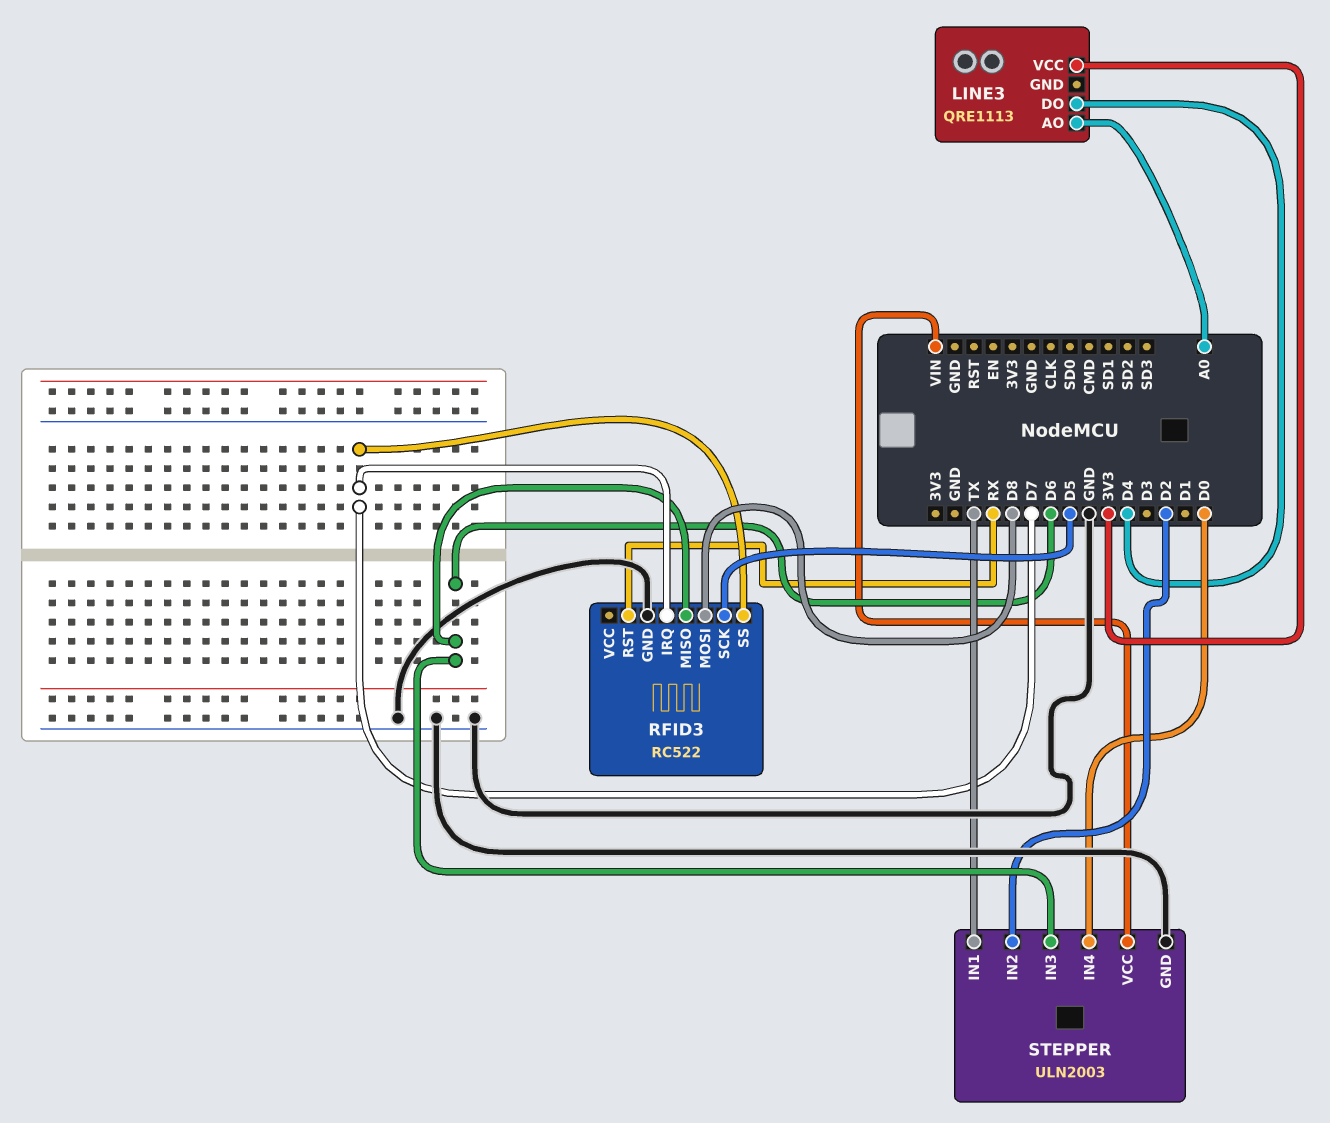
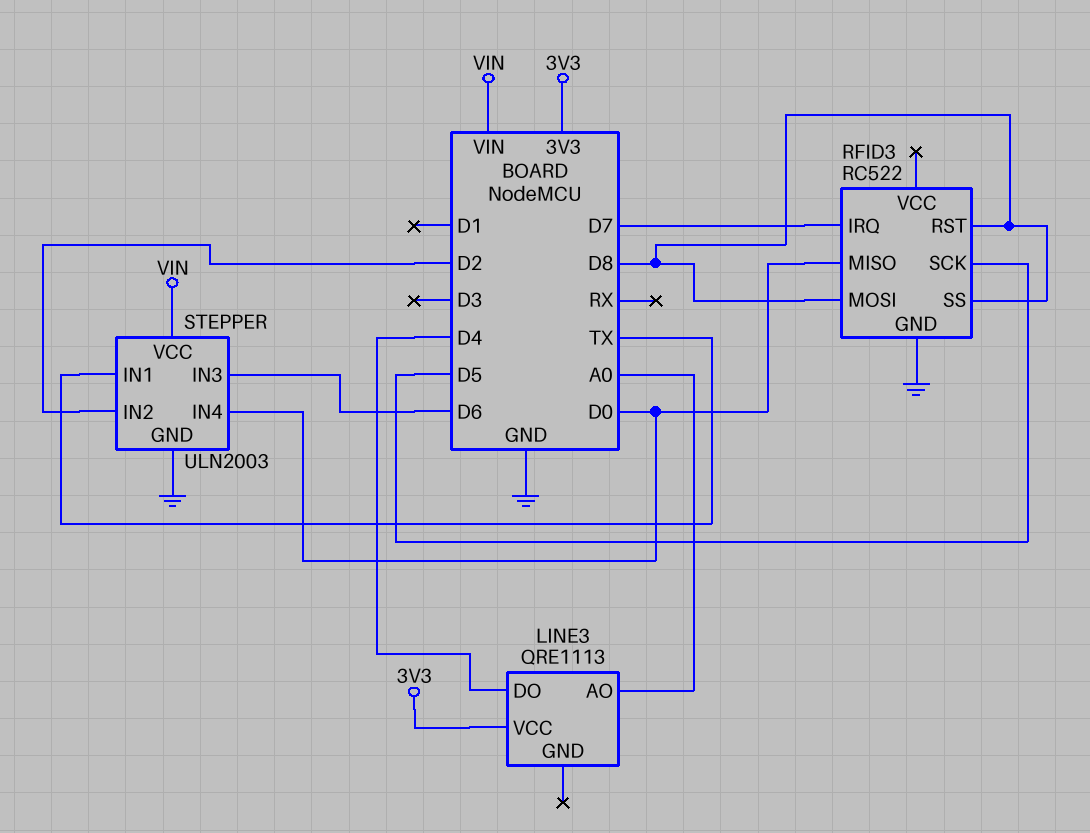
RFID3 pin MISO: D6 -> D0
RFID3 pin RST: RX -> D8
RFID3 pin SS: D7 -> D8

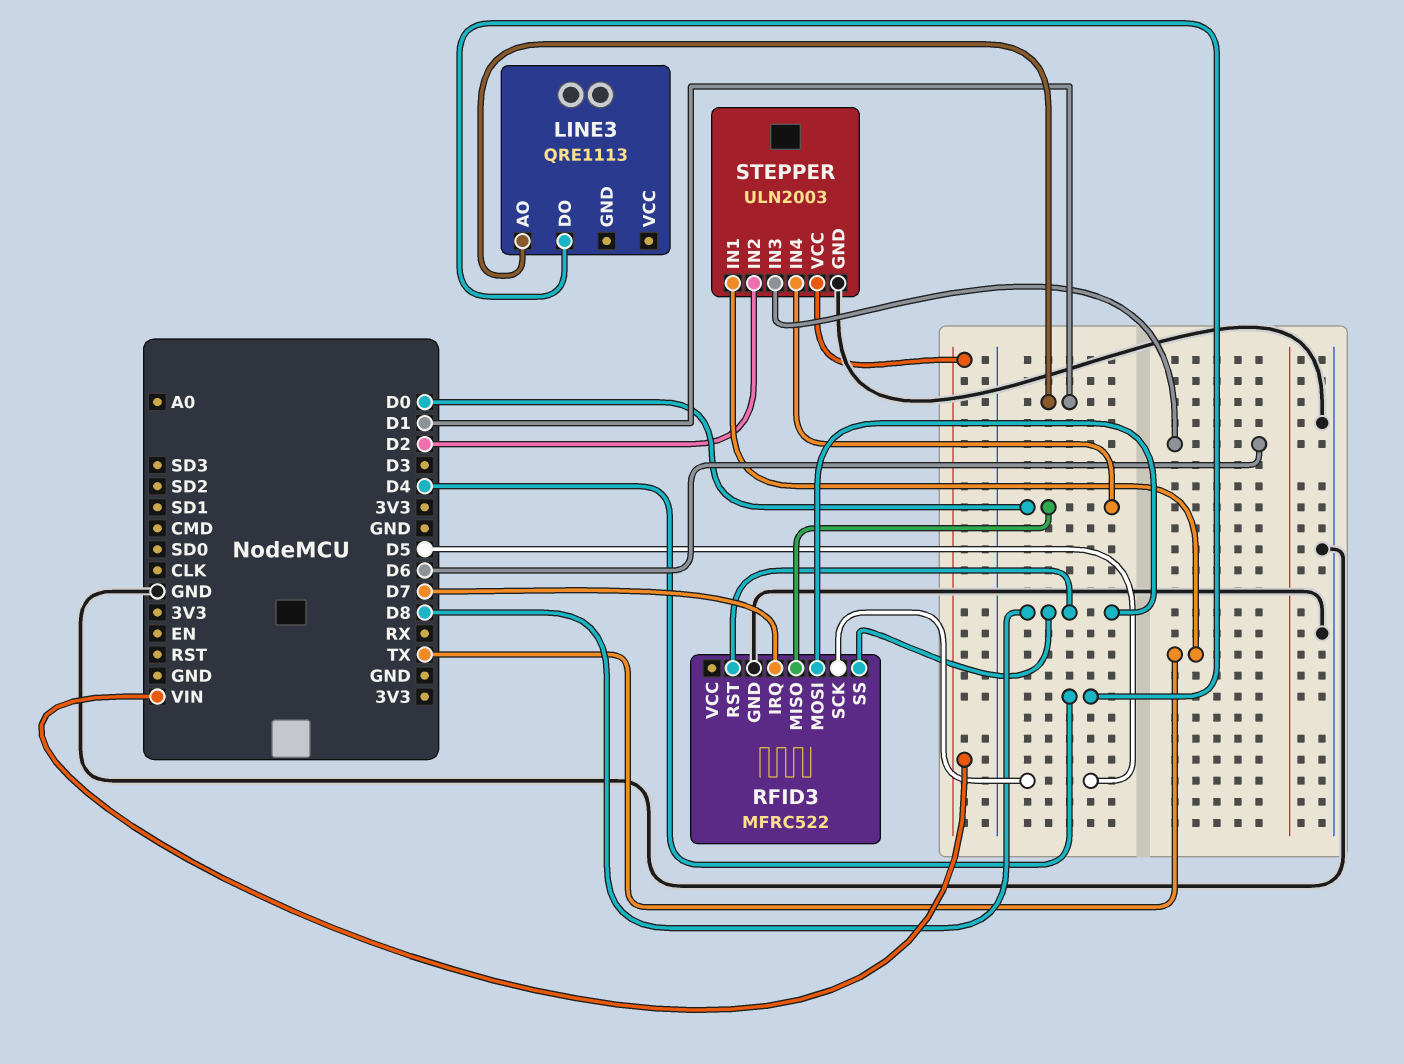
LINE3 pin AO: A0 -> D1
LINE3 pin VCC: 3V3 -> none
RFID3: RC522 -> MFRC522

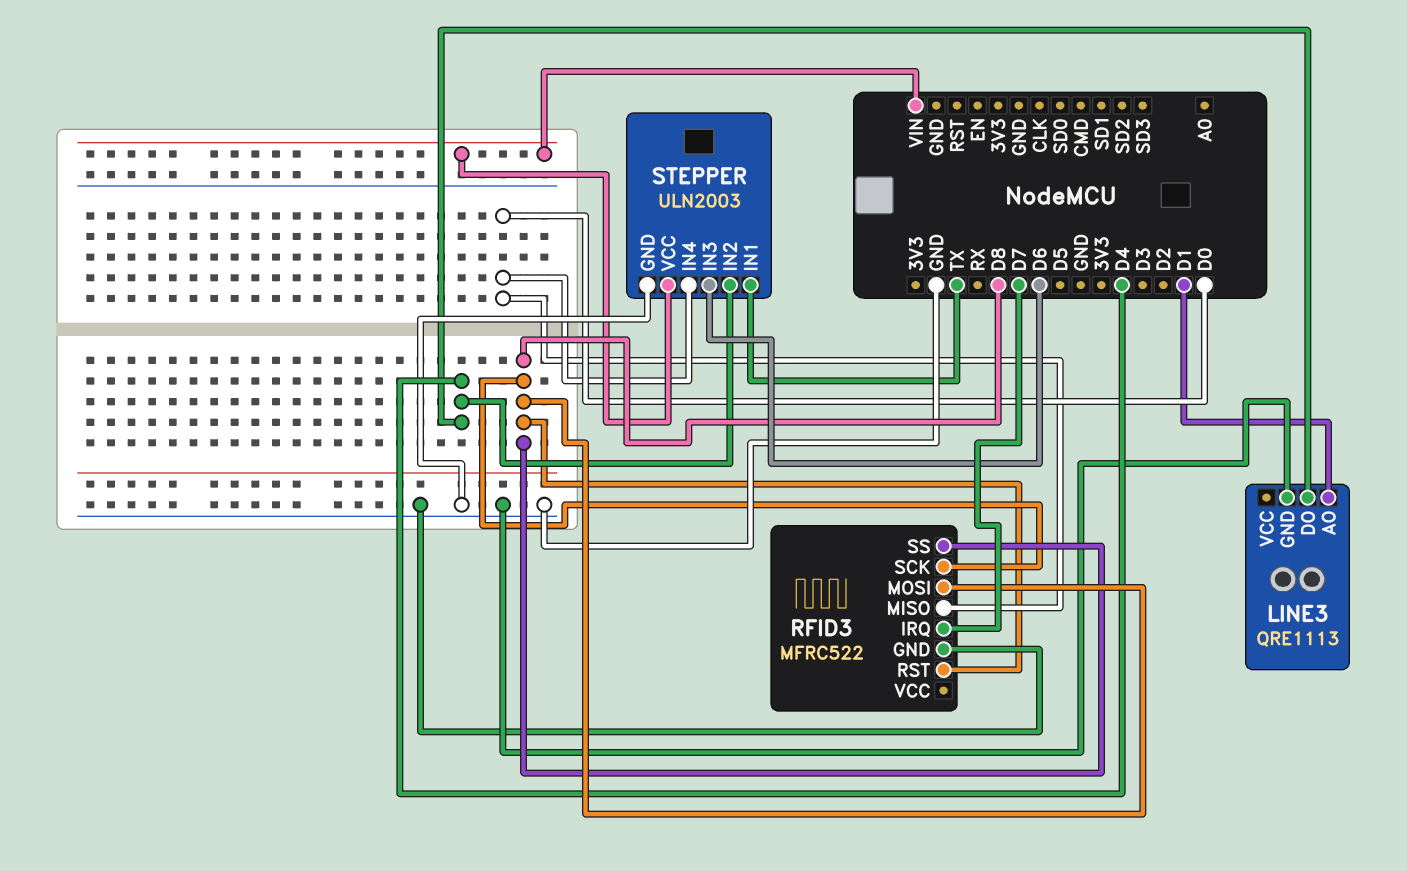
LINE3 pin GND: none -> GND
RFID3 pin SCK: D5 -> D8
STEPPER pin IN2: D2 -> D4

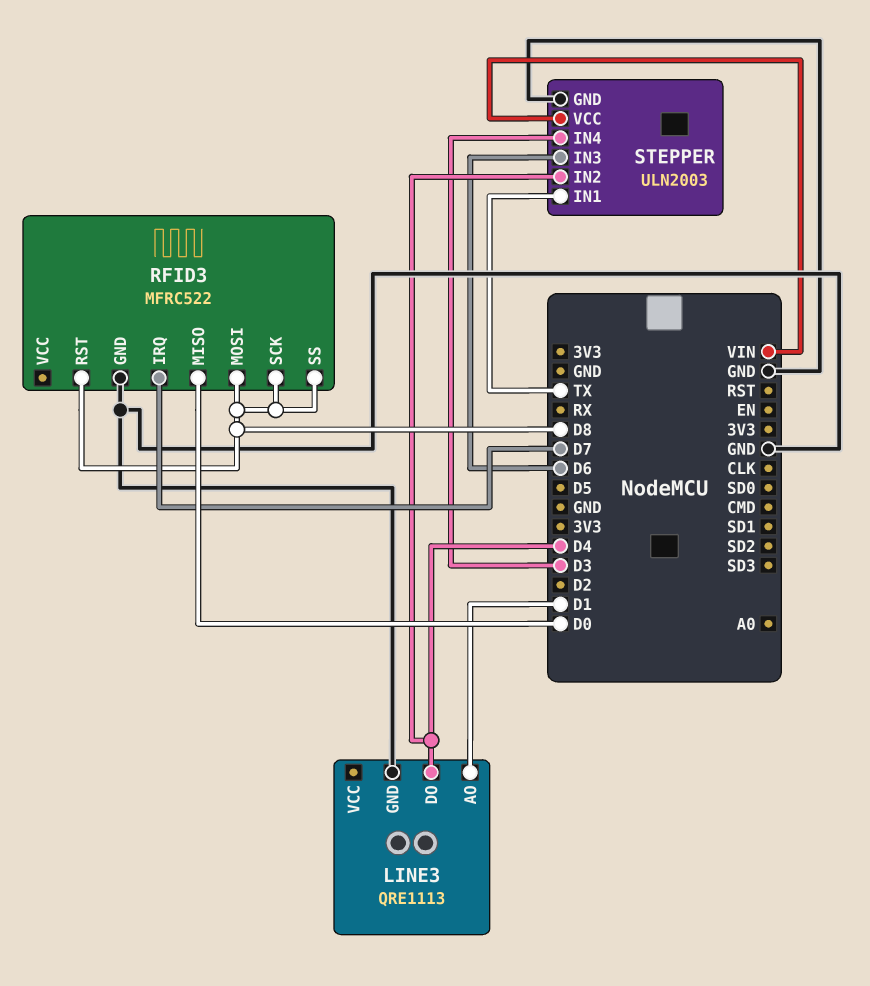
STEPPER pin IN4: D0 -> D3

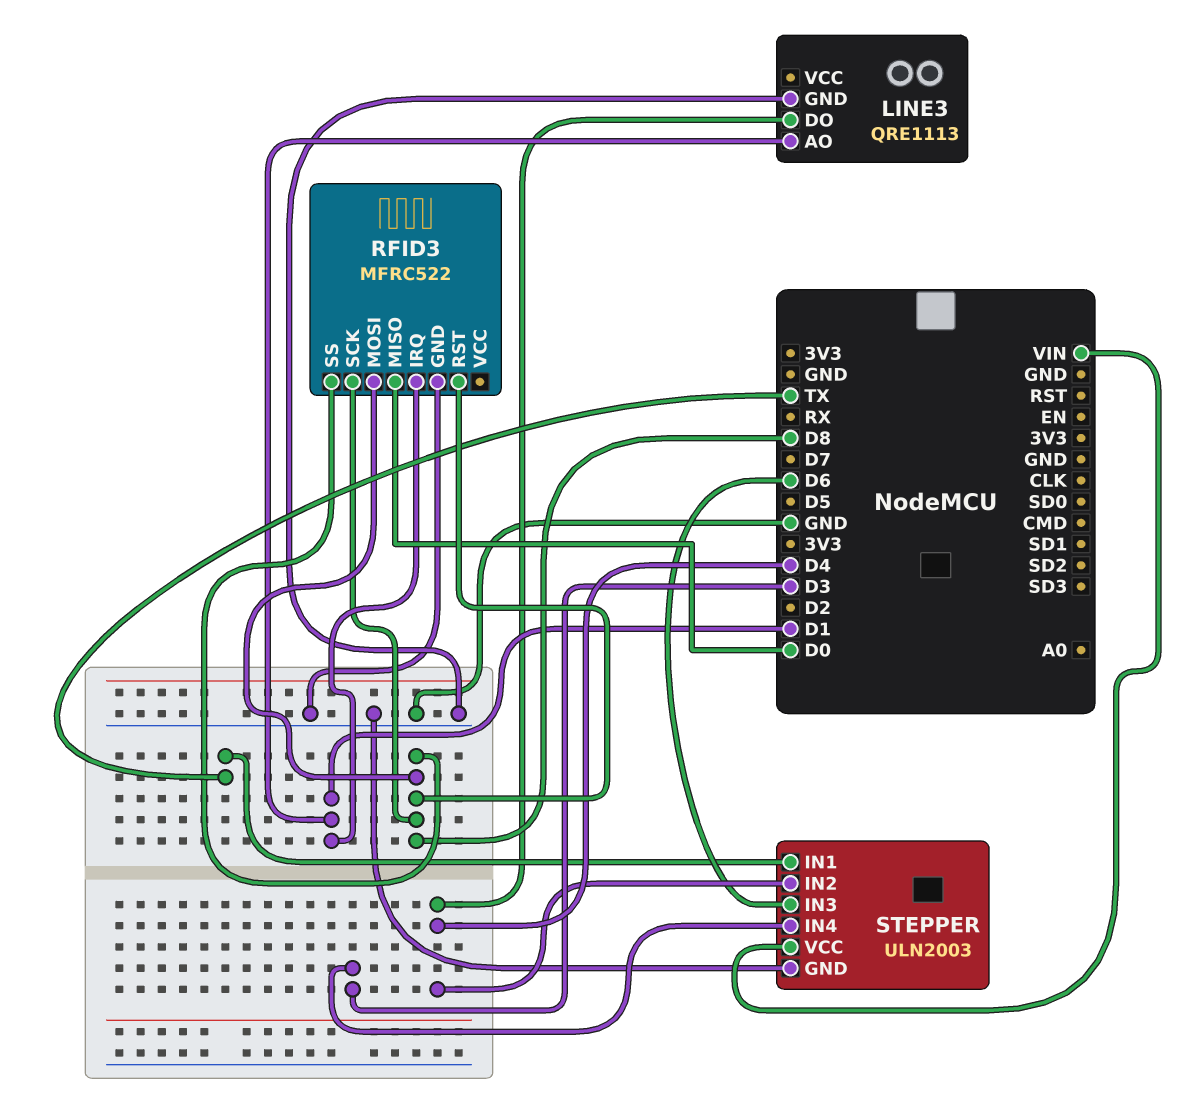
RFID3 pin IRQ: D7 -> D1

